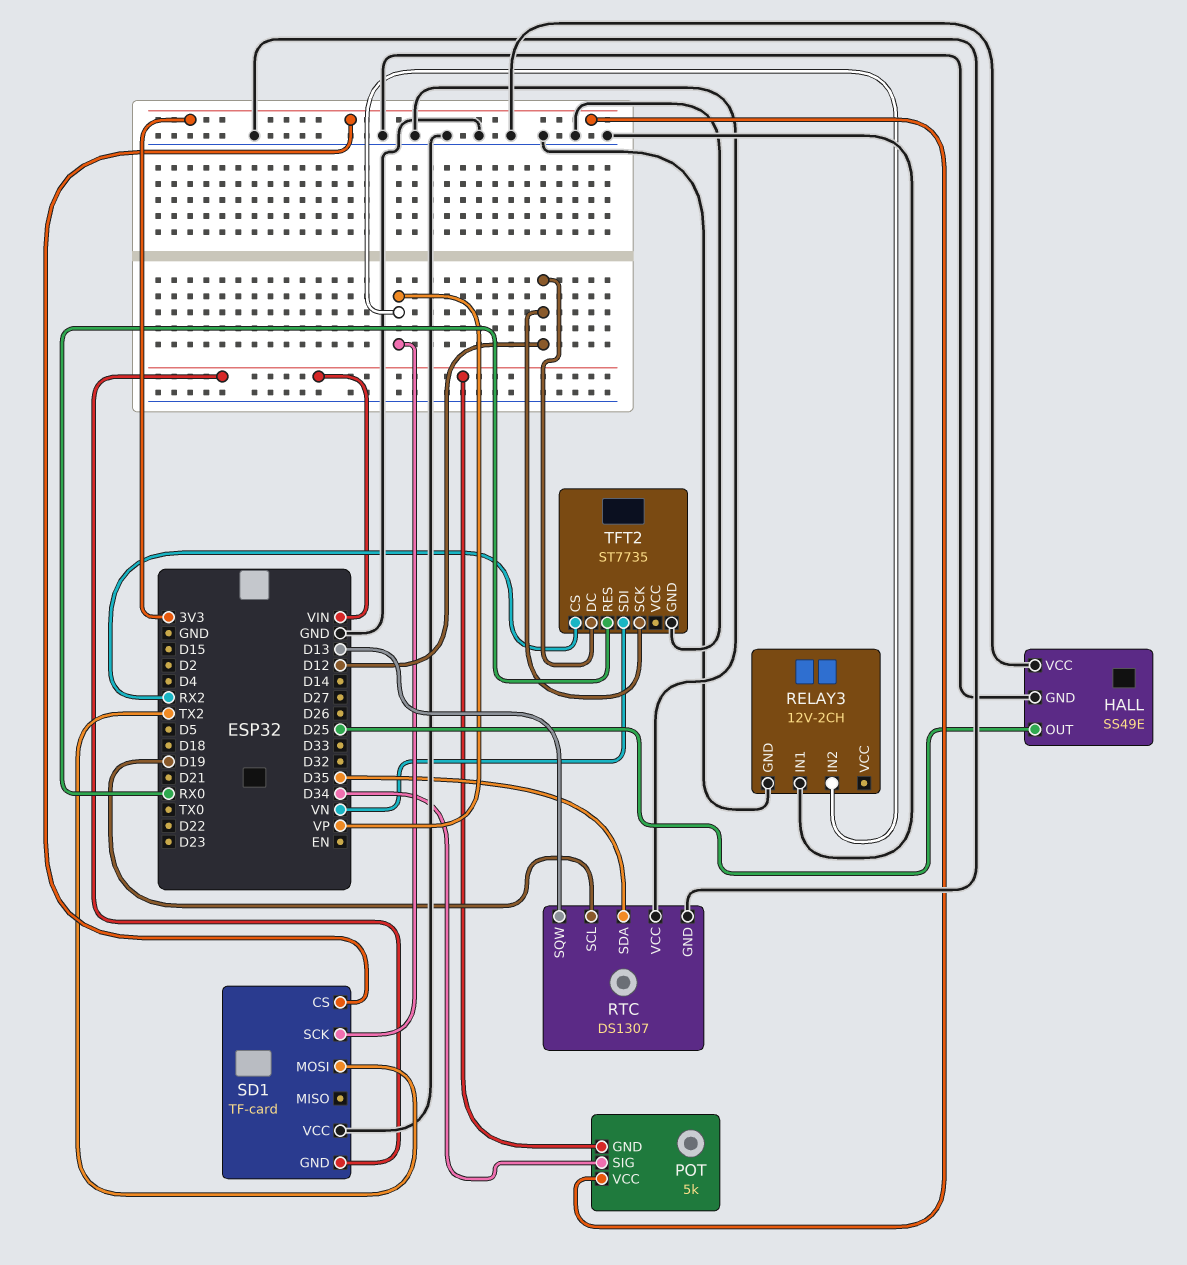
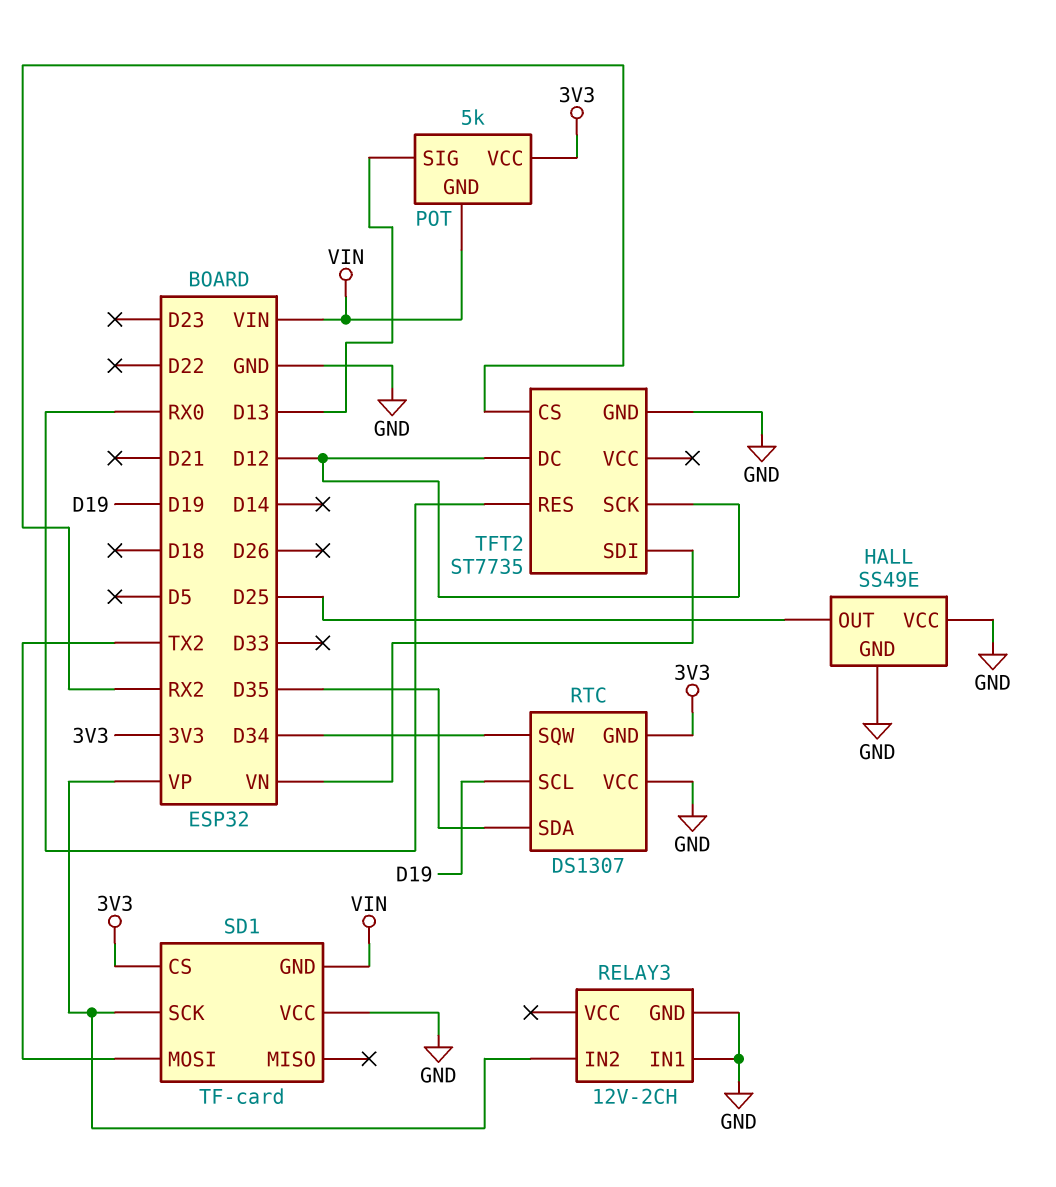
POT pin SIG: D34 -> D13
RTC pin GND: GND -> 3V3
RTC pin SQW: D13 -> D34

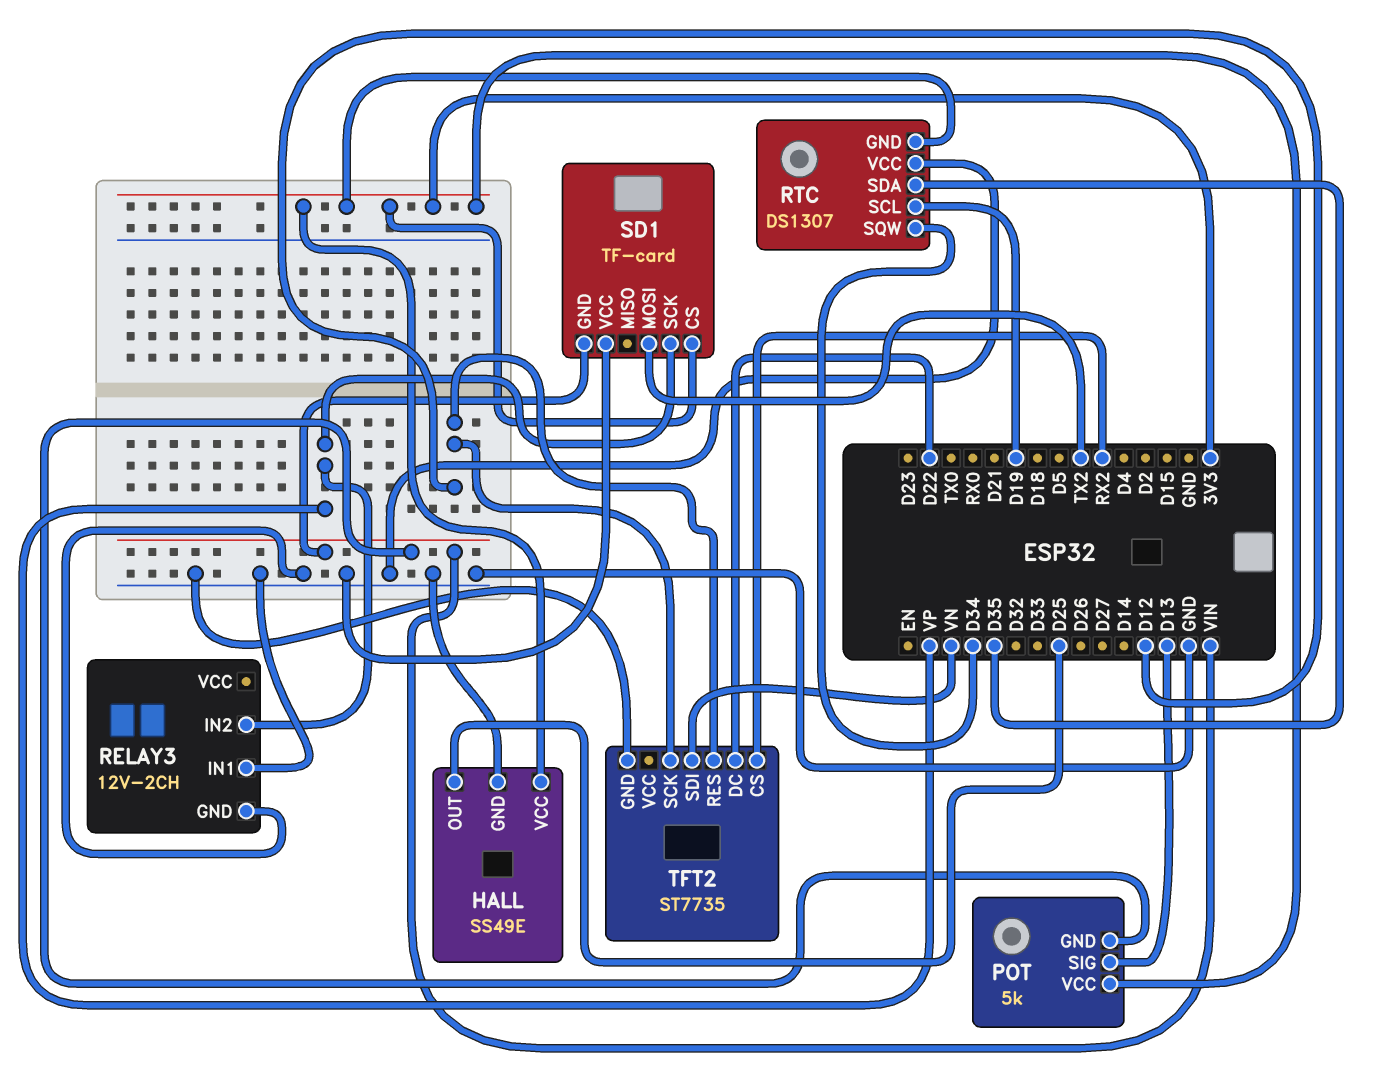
HALL pin VCC: GND -> 3V3
TFT2 pin DC: D12 -> D22
TFT2 pin RES: RX0 -> D12

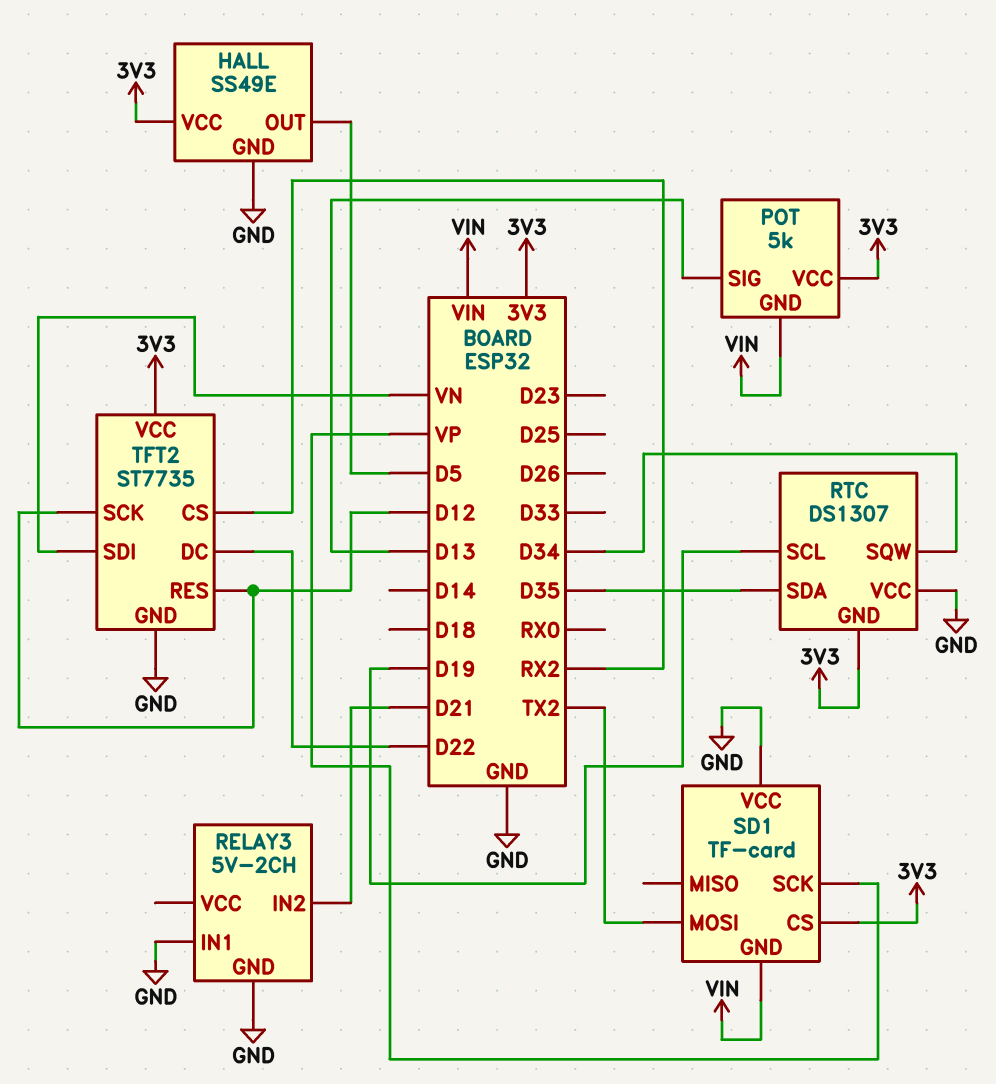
HALL pin OUT: D25 -> D5
RELAY3: 12V-2CH -> 5V-2CH
RELAY3 pin IN2: VP -> D21
TFT2 pin VCC: none -> 3V3

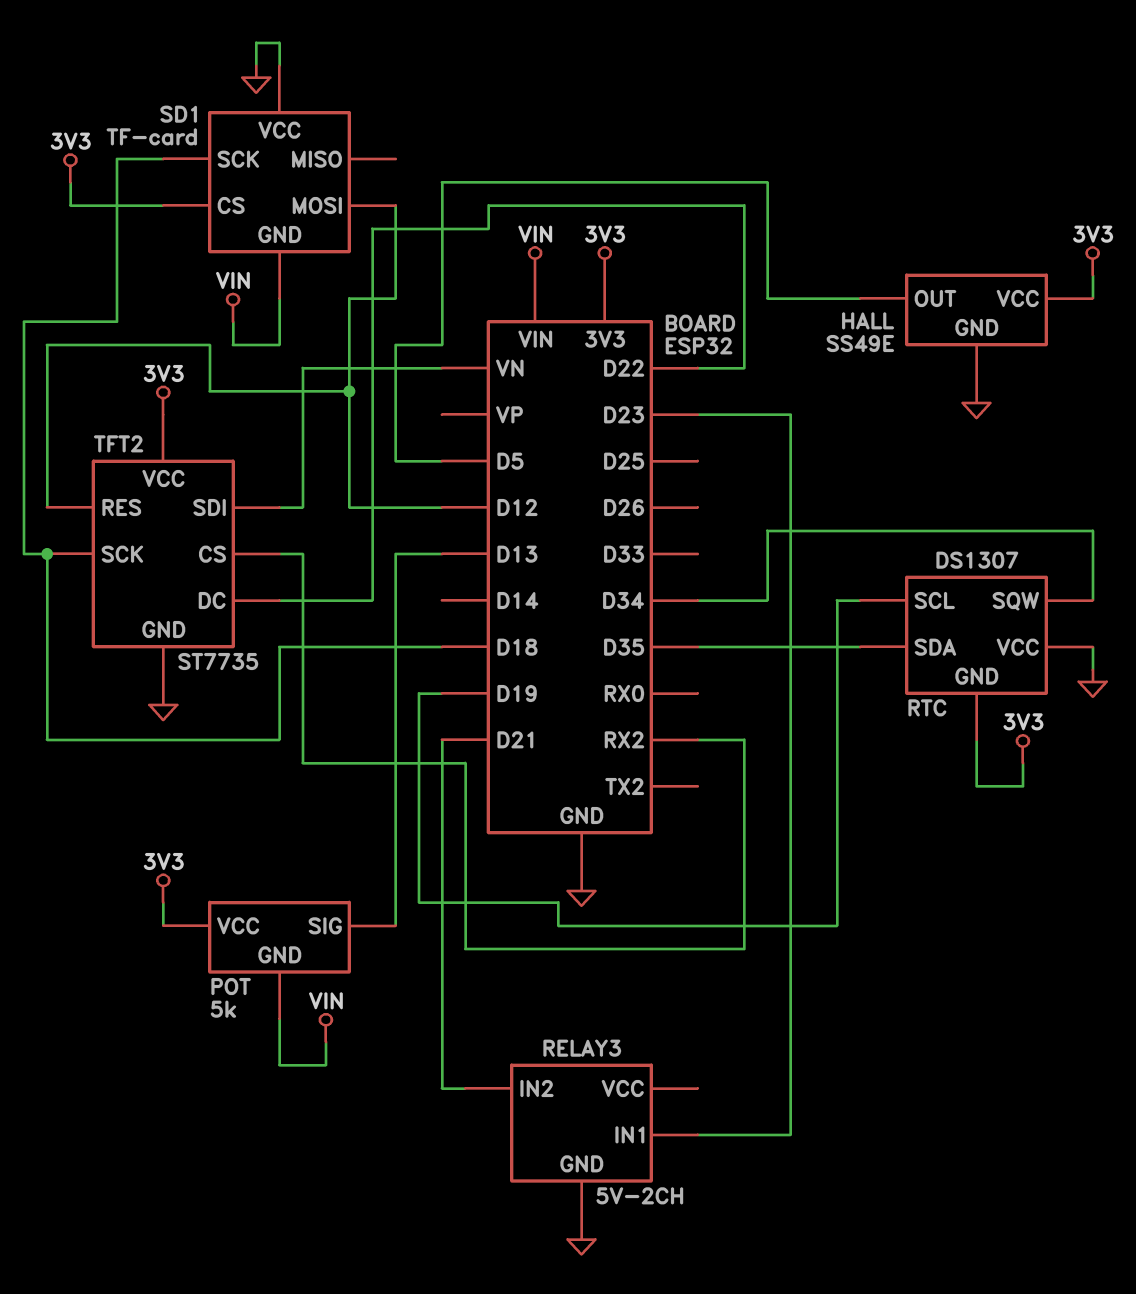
RELAY3 pin IN1: GND -> D23
SD1 pin MOSI: TX2 -> D12
SD1 pin SCK: VP -> D18
TFT2 pin SCK: D12 -> D18

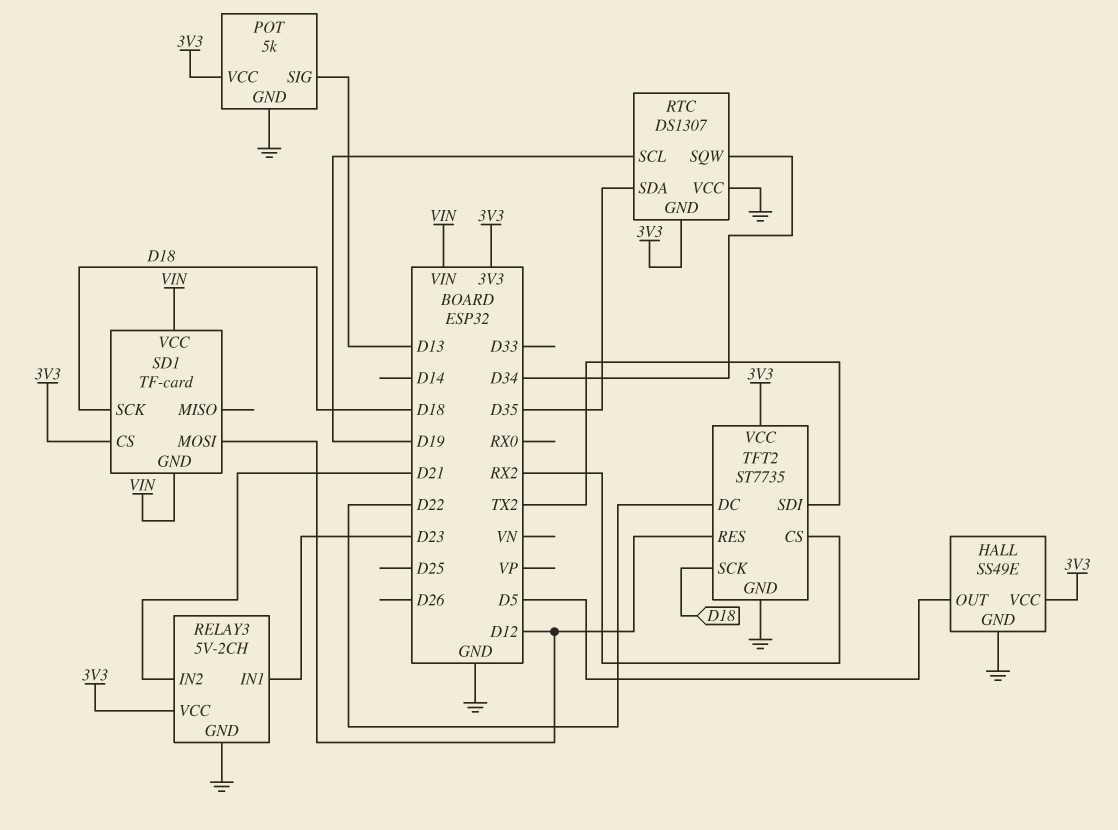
POT pin GND: VIN -> GND
RELAY3 pin VCC: none -> 3V3
SD1 pin VCC: GND -> VIN
TFT2 pin SDI: VN -> TX2

